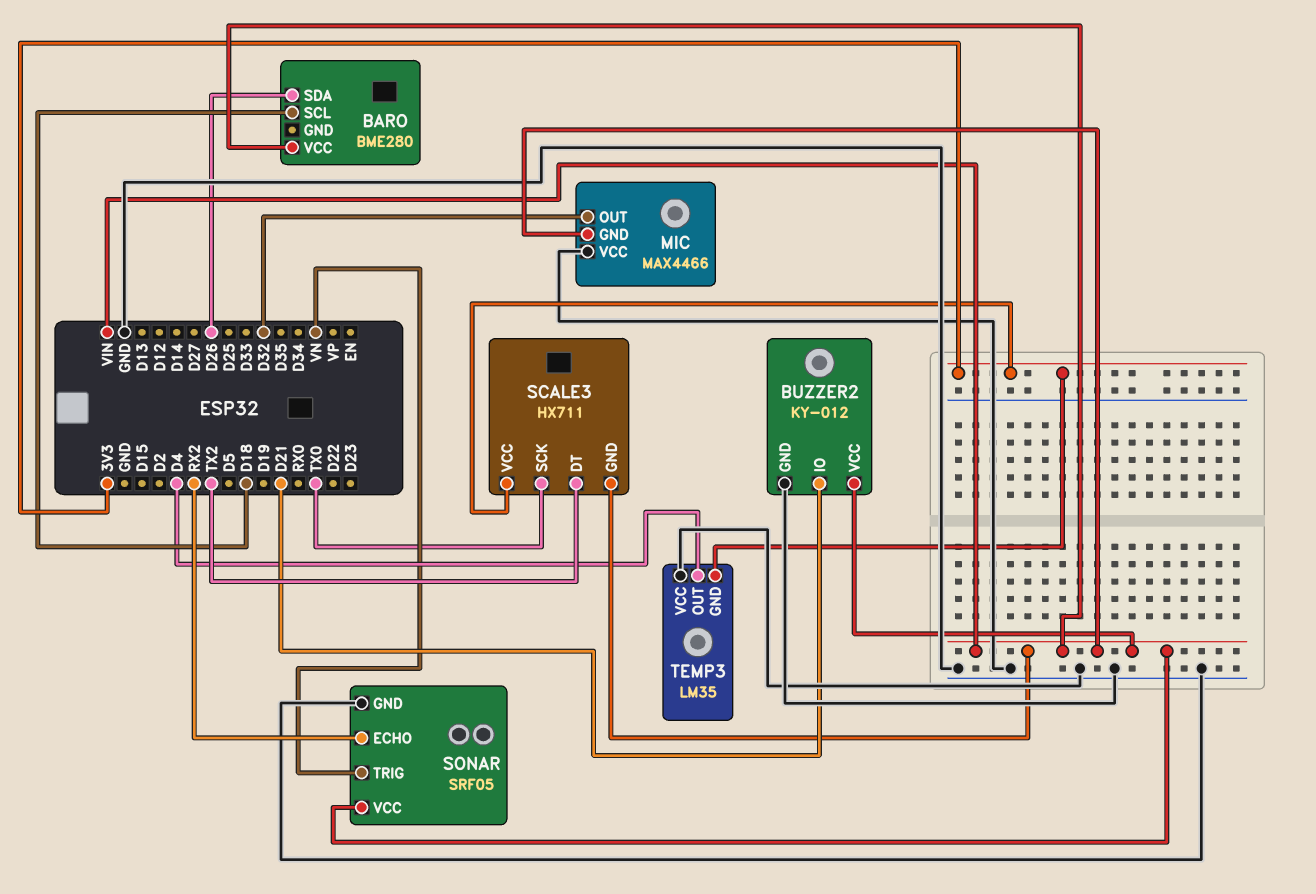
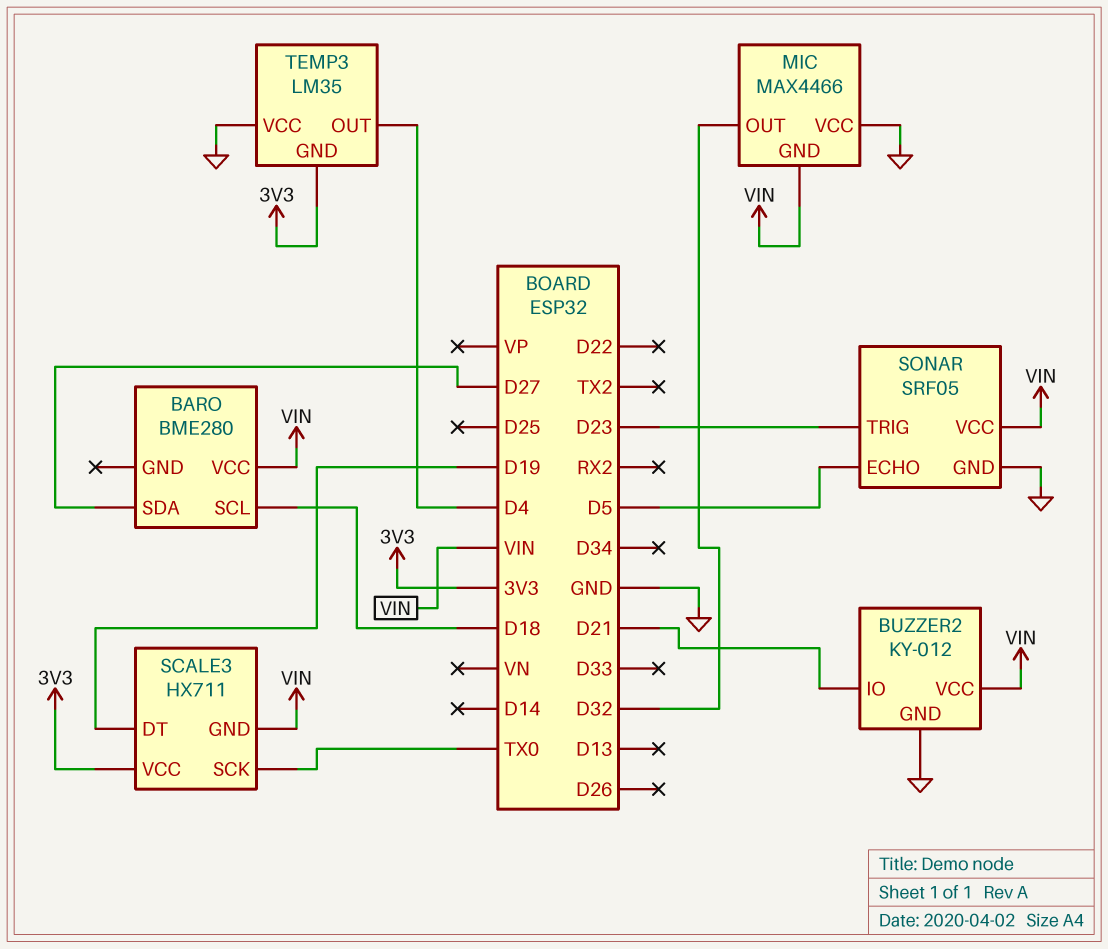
BARO pin SDA: D26 -> D27
SCALE3 pin DT: TX2 -> D19
SONAR pin ECHO: RX2 -> D5
SONAR pin TRIG: VN -> D23

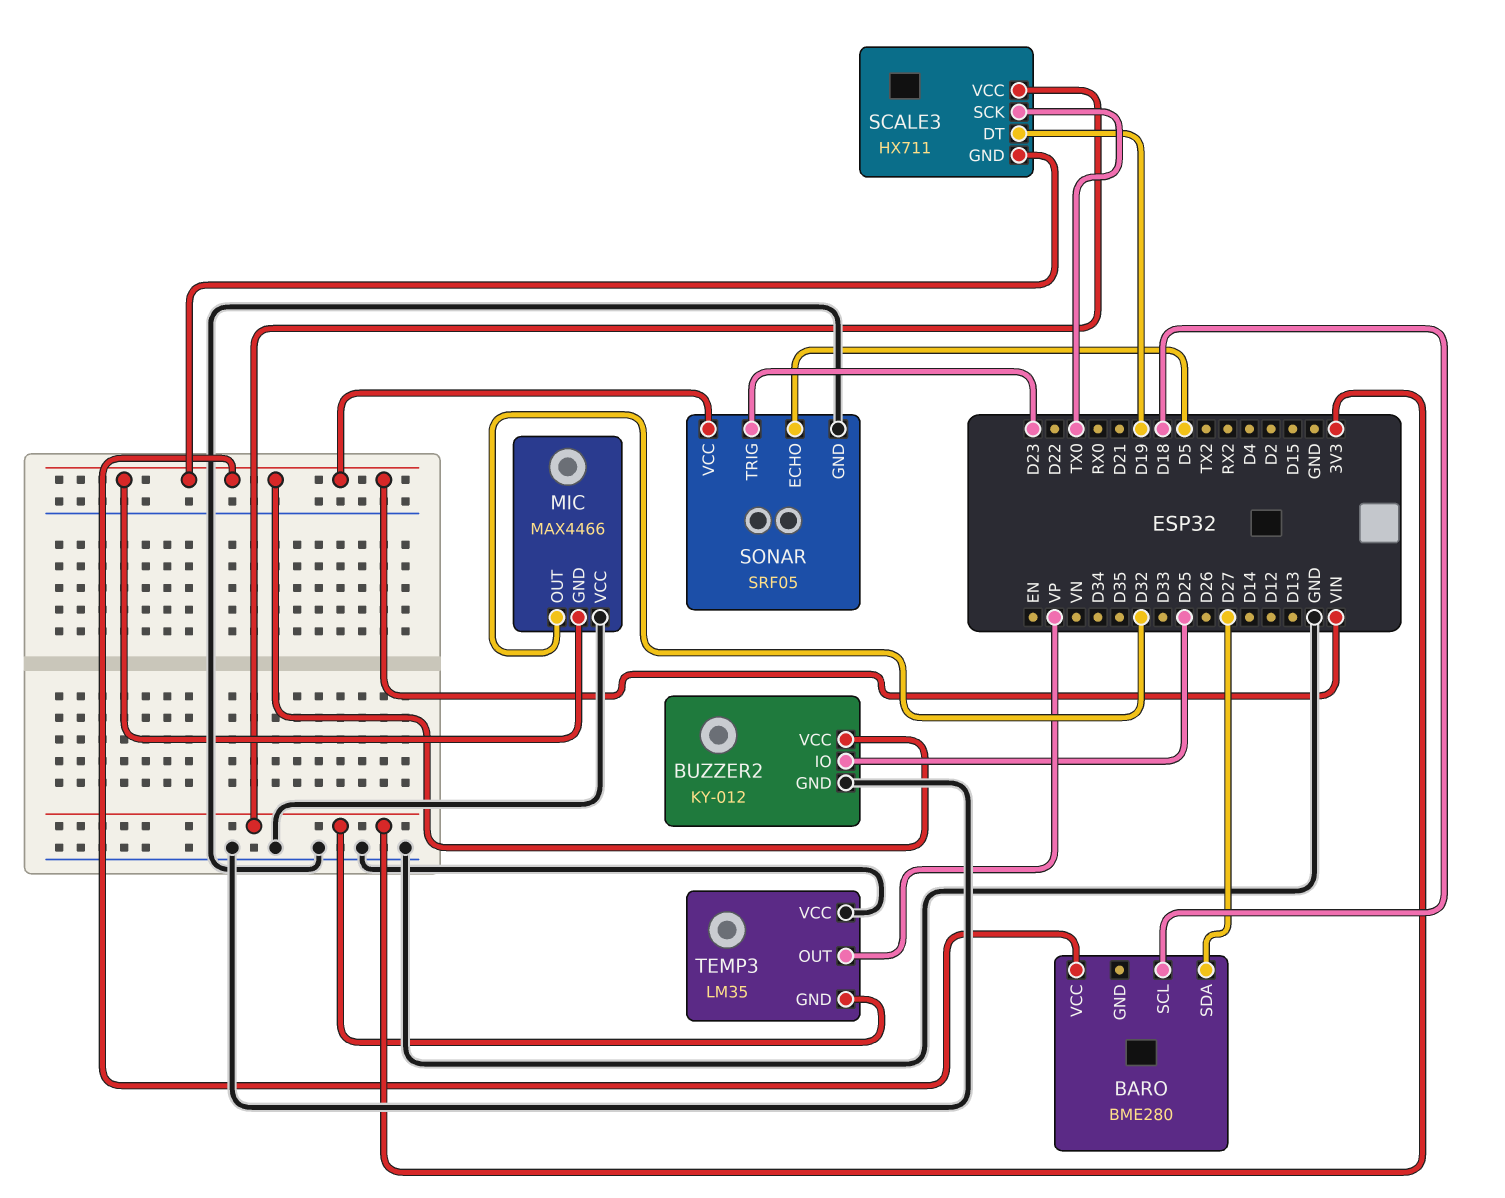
BUZZER2 pin IO: D21 -> D25
TEMP3 pin OUT: D4 -> VP

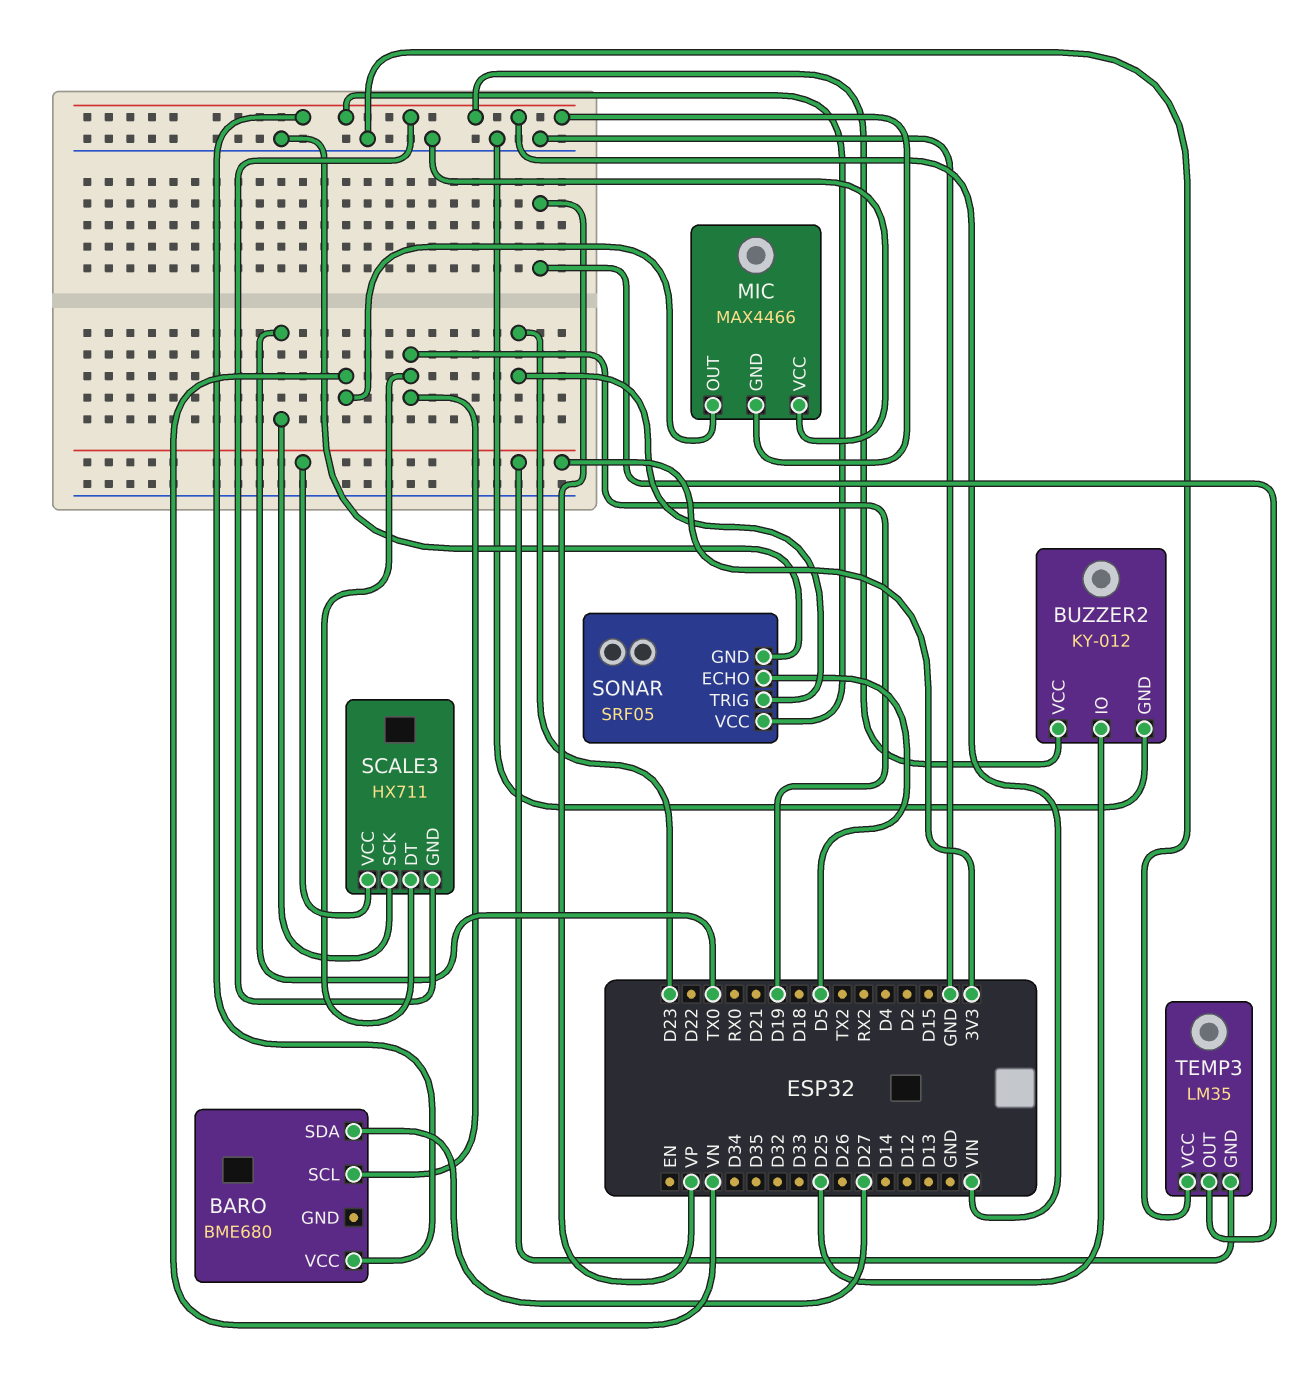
BARO: BME280 -> BME680
BARO pin SCL: D18 -> D19
MIC pin OUT: D32 -> VN

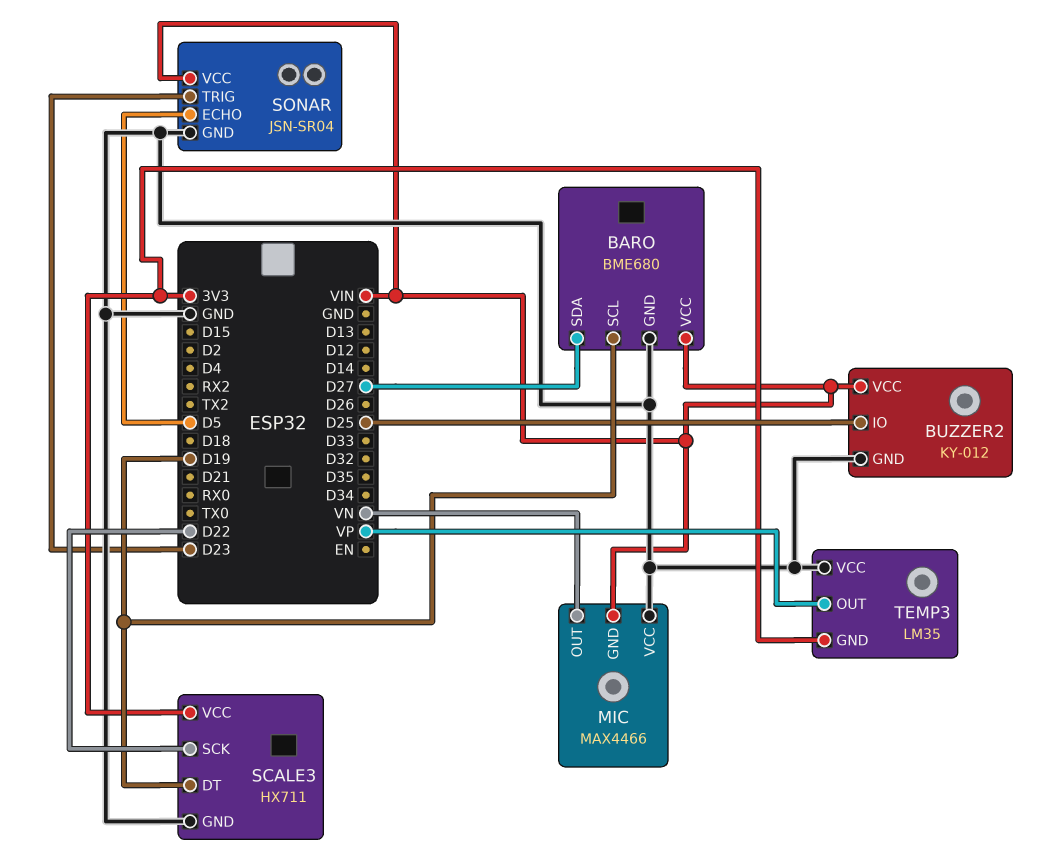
BARO pin GND: none -> GND
SCALE3 pin GND: VIN -> GND
SCALE3 pin SCK: TX0 -> D22
SONAR: SRF05 -> JSN-SR04

